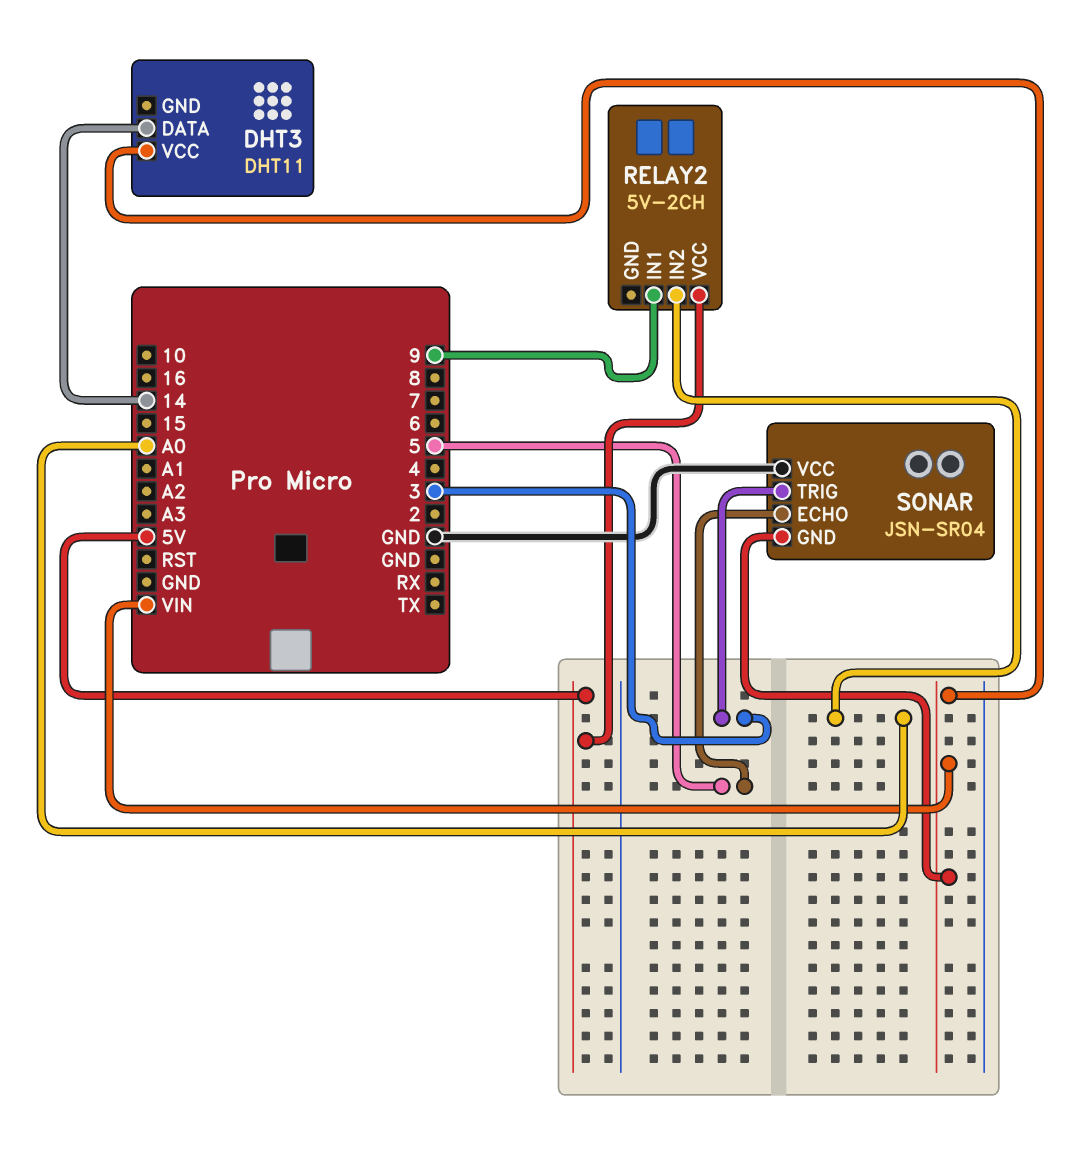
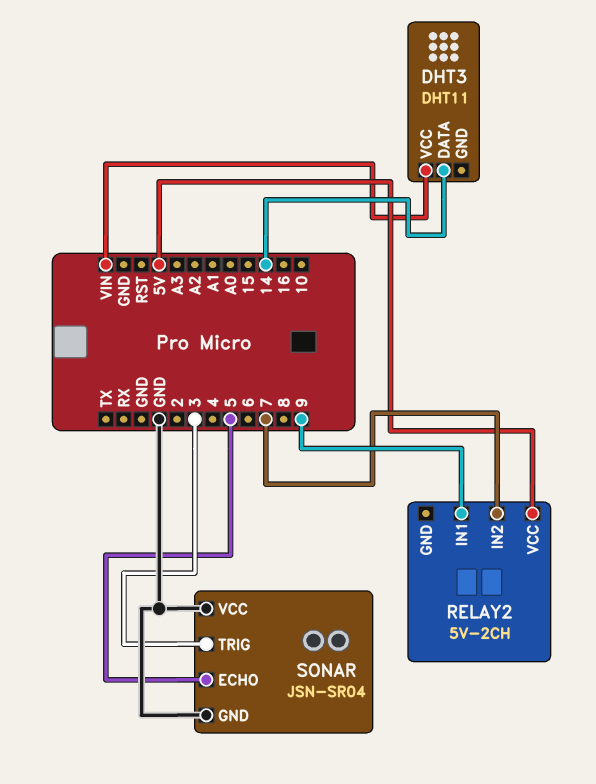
RELAY2 pin IN2: A0 -> 7
SONAR pin GND: VIN -> GND

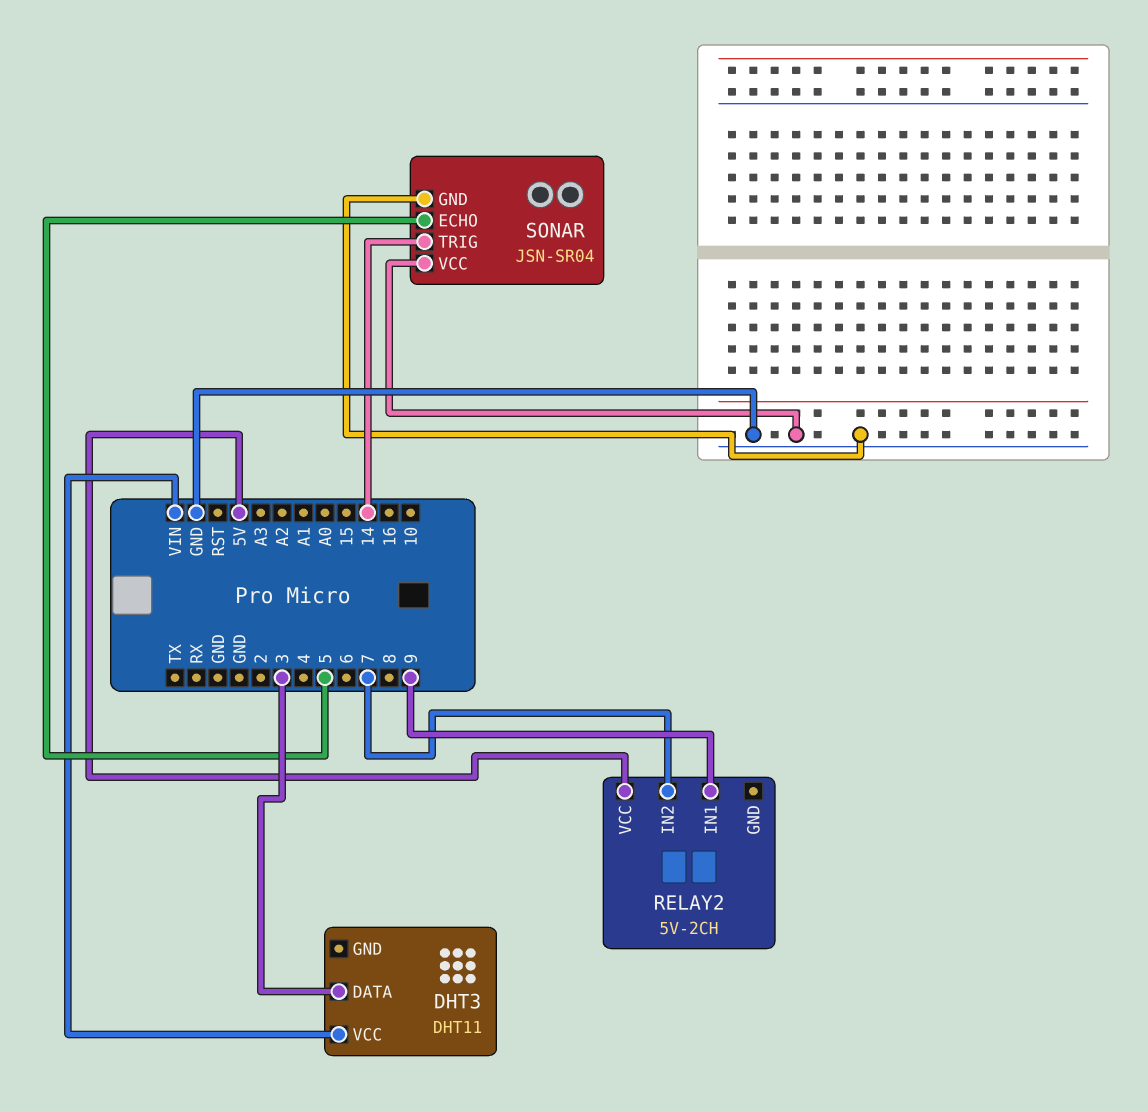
DHT3 pin DATA: 14 -> 3
SONAR pin TRIG: 3 -> 14

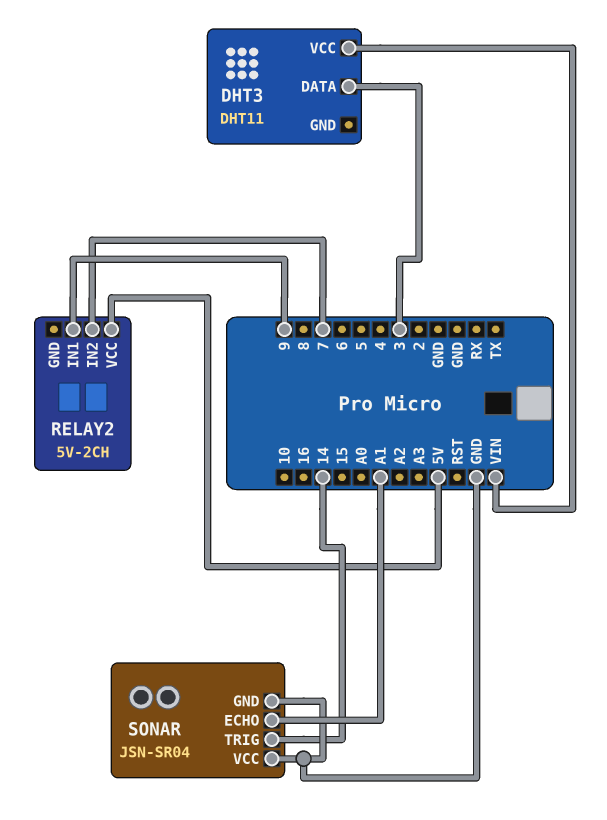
SONAR pin ECHO: 5 -> A1

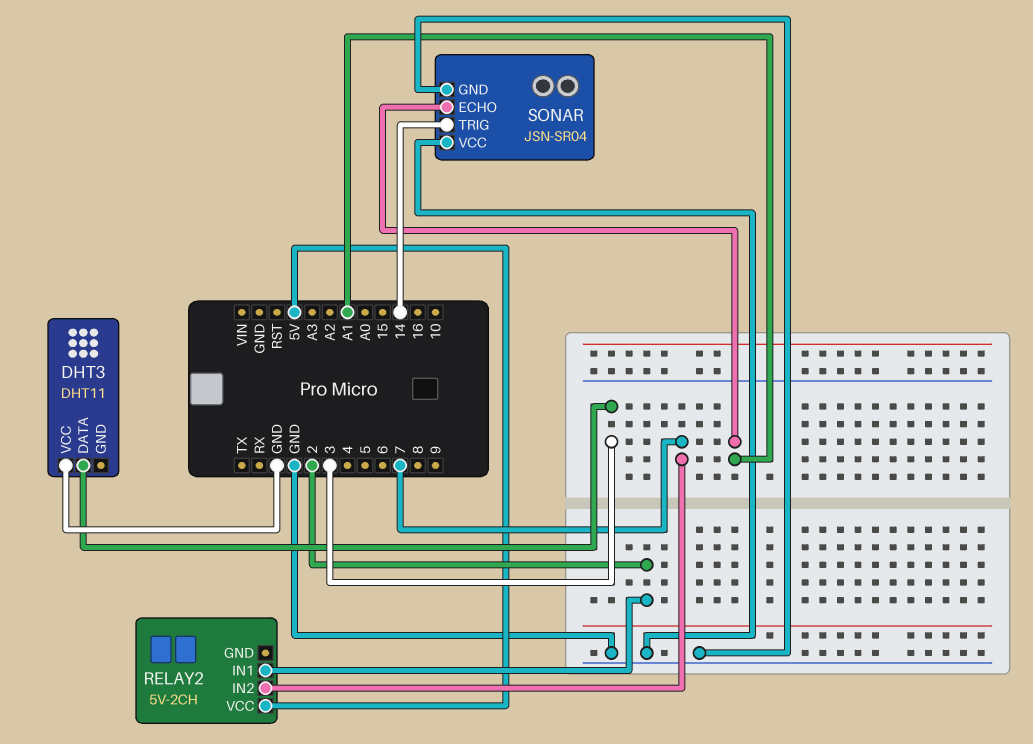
DHT3 pin VCC: VIN -> GND
RELAY2 pin IN1: 9 -> 2

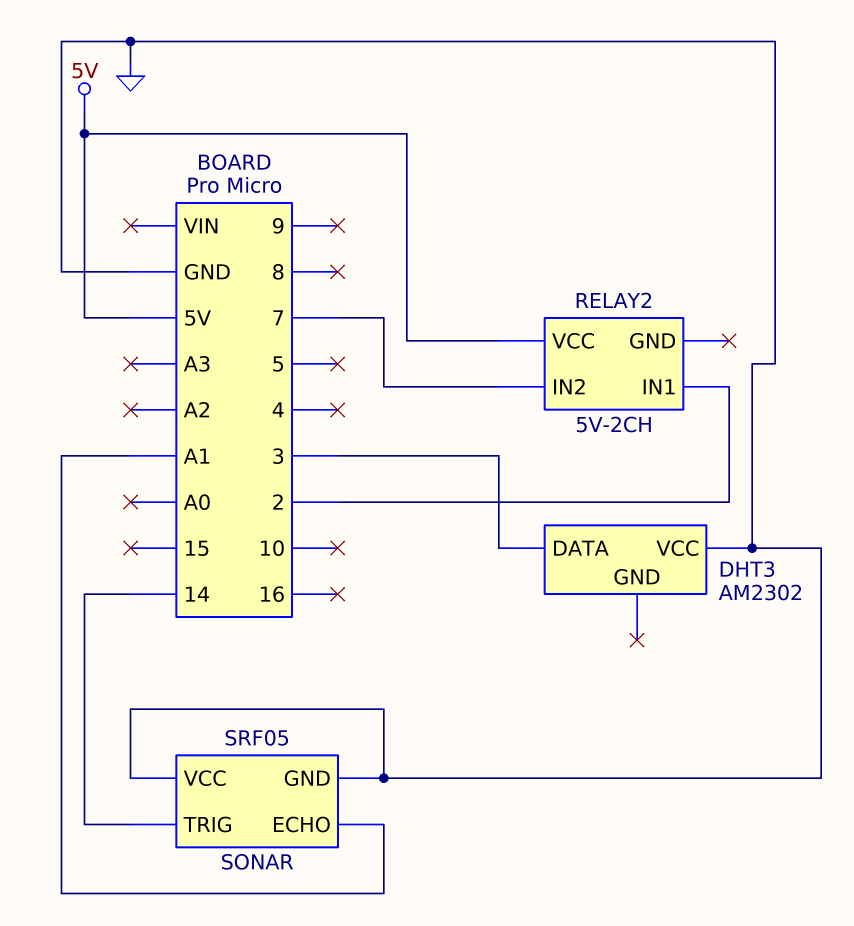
DHT3: DHT11 -> AM2302
SONAR: JSN-SR04 -> SRF05

